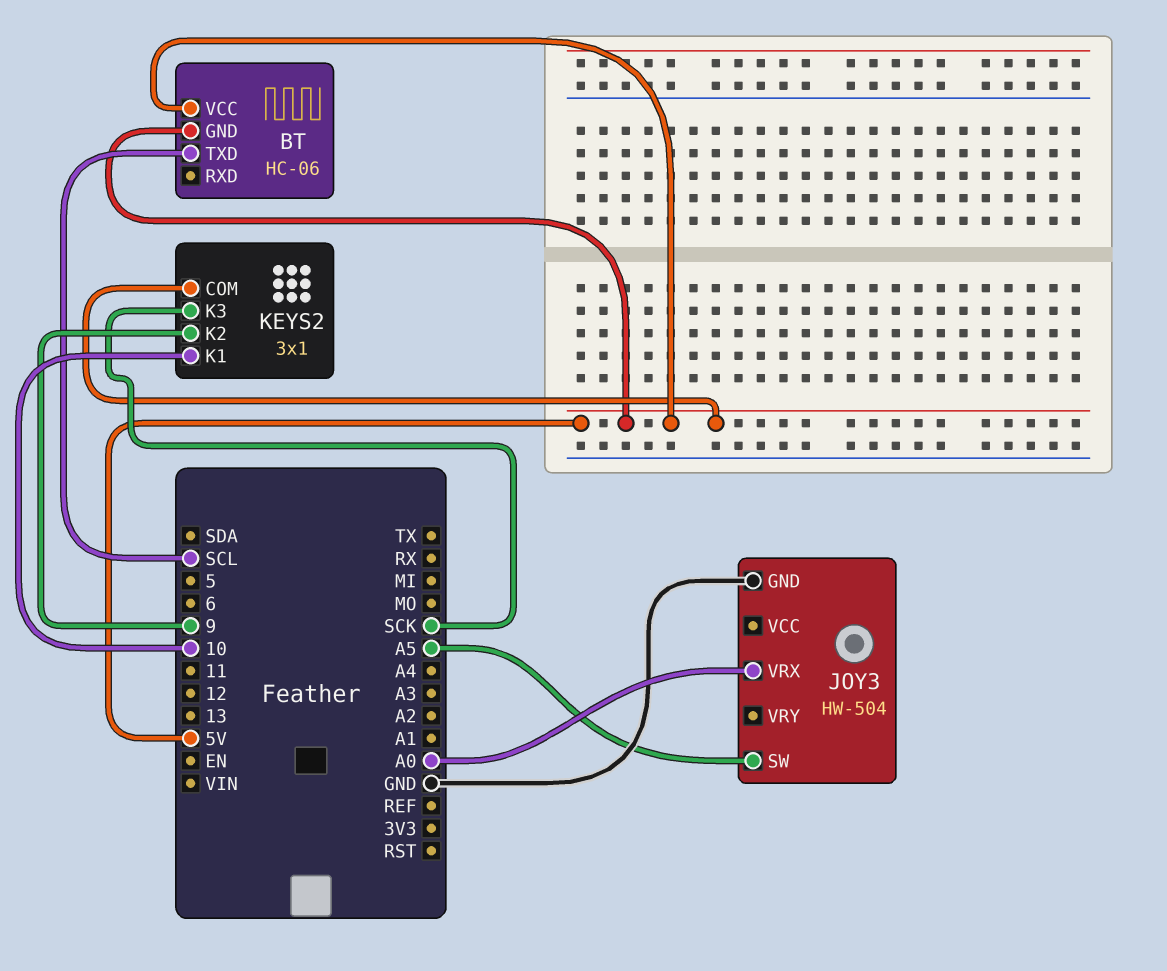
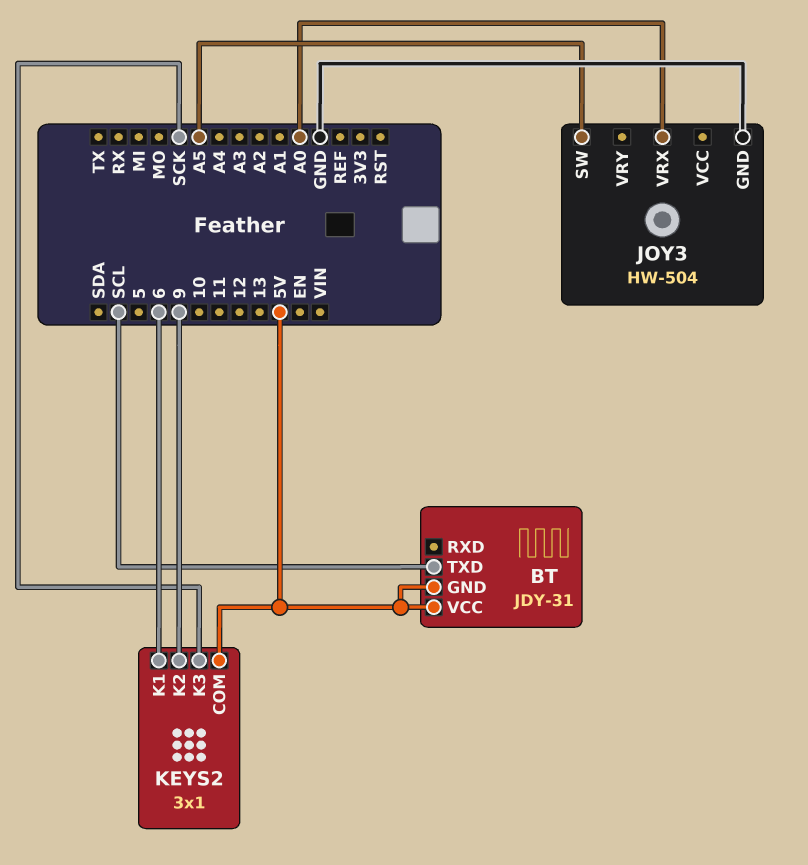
BT: HC-06 -> JDY-31
KEYS2 pin K1: 10 -> 6

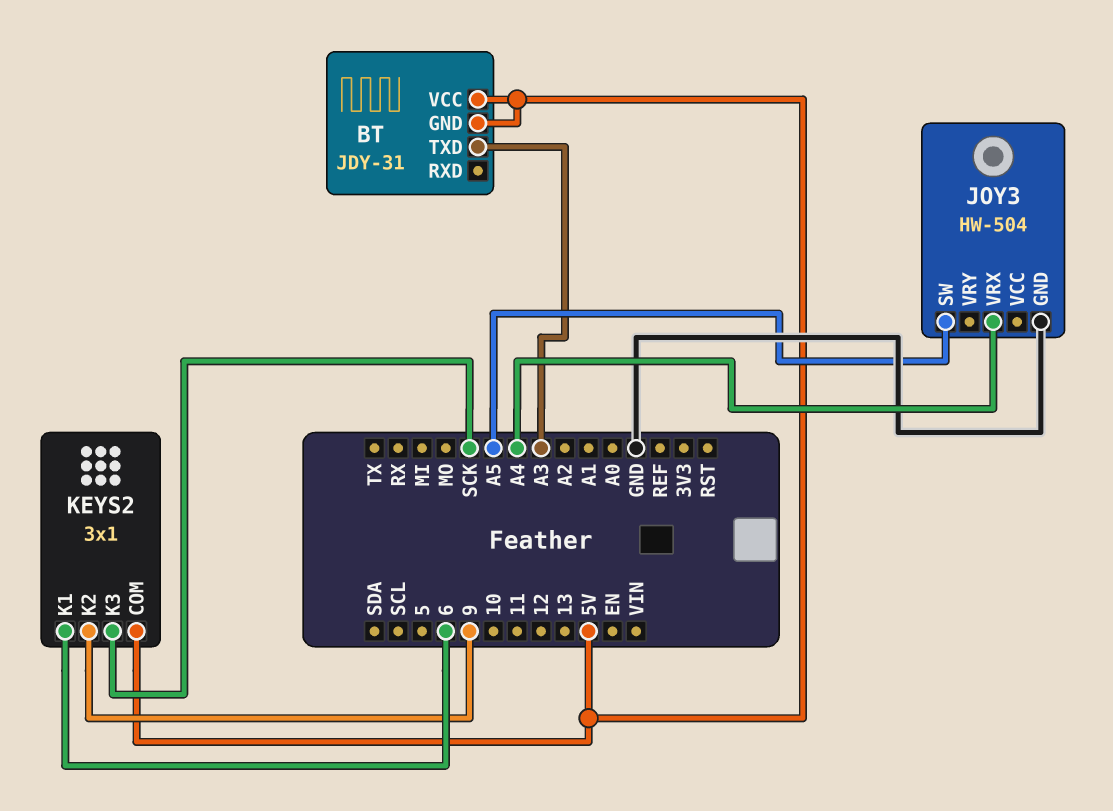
BT pin TXD: SCL -> A3
JOY3 pin VRX: A0 -> A4

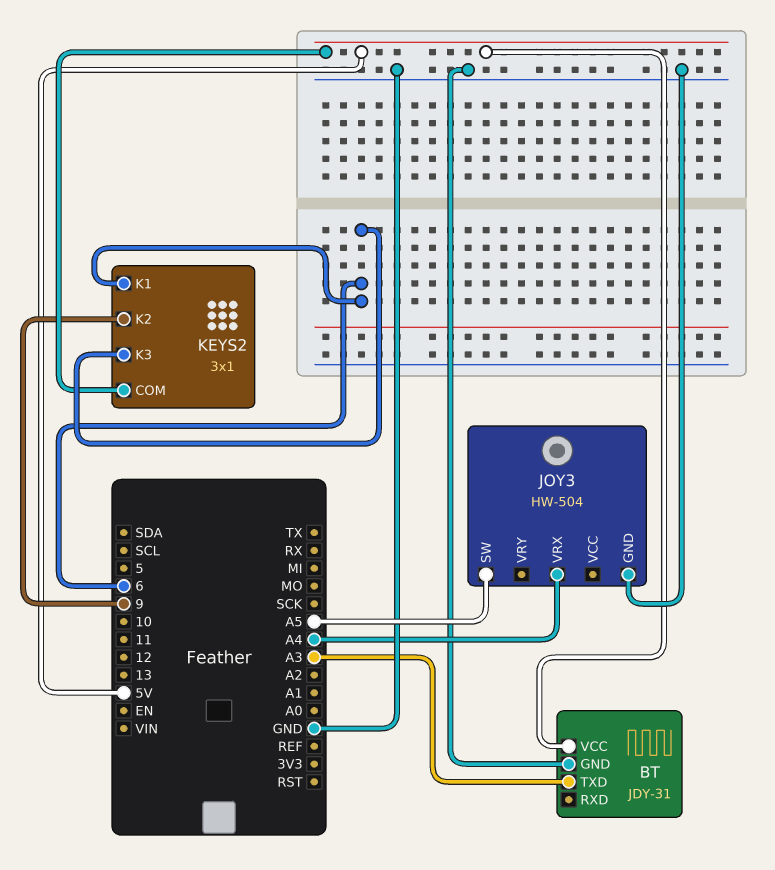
BT pin GND: 5V -> GND
KEYS2 pin K3: SCK -> 6

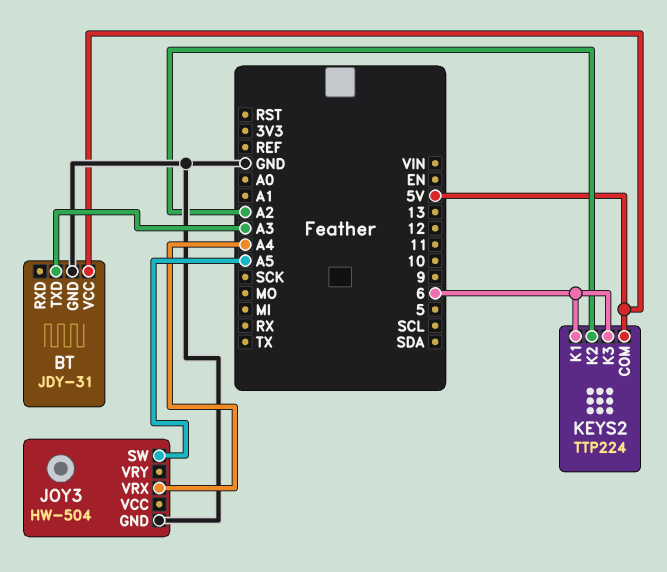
KEYS2: 3x1 -> TTP224
KEYS2 pin K2: 9 -> A2

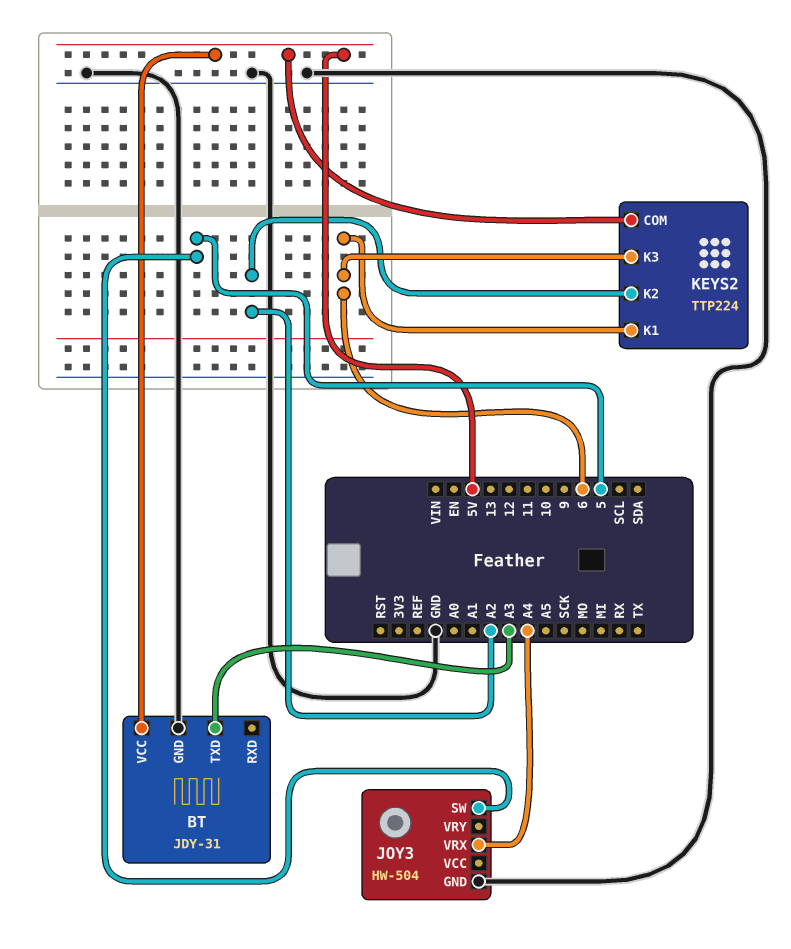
JOY3 pin SW: A5 -> 5

